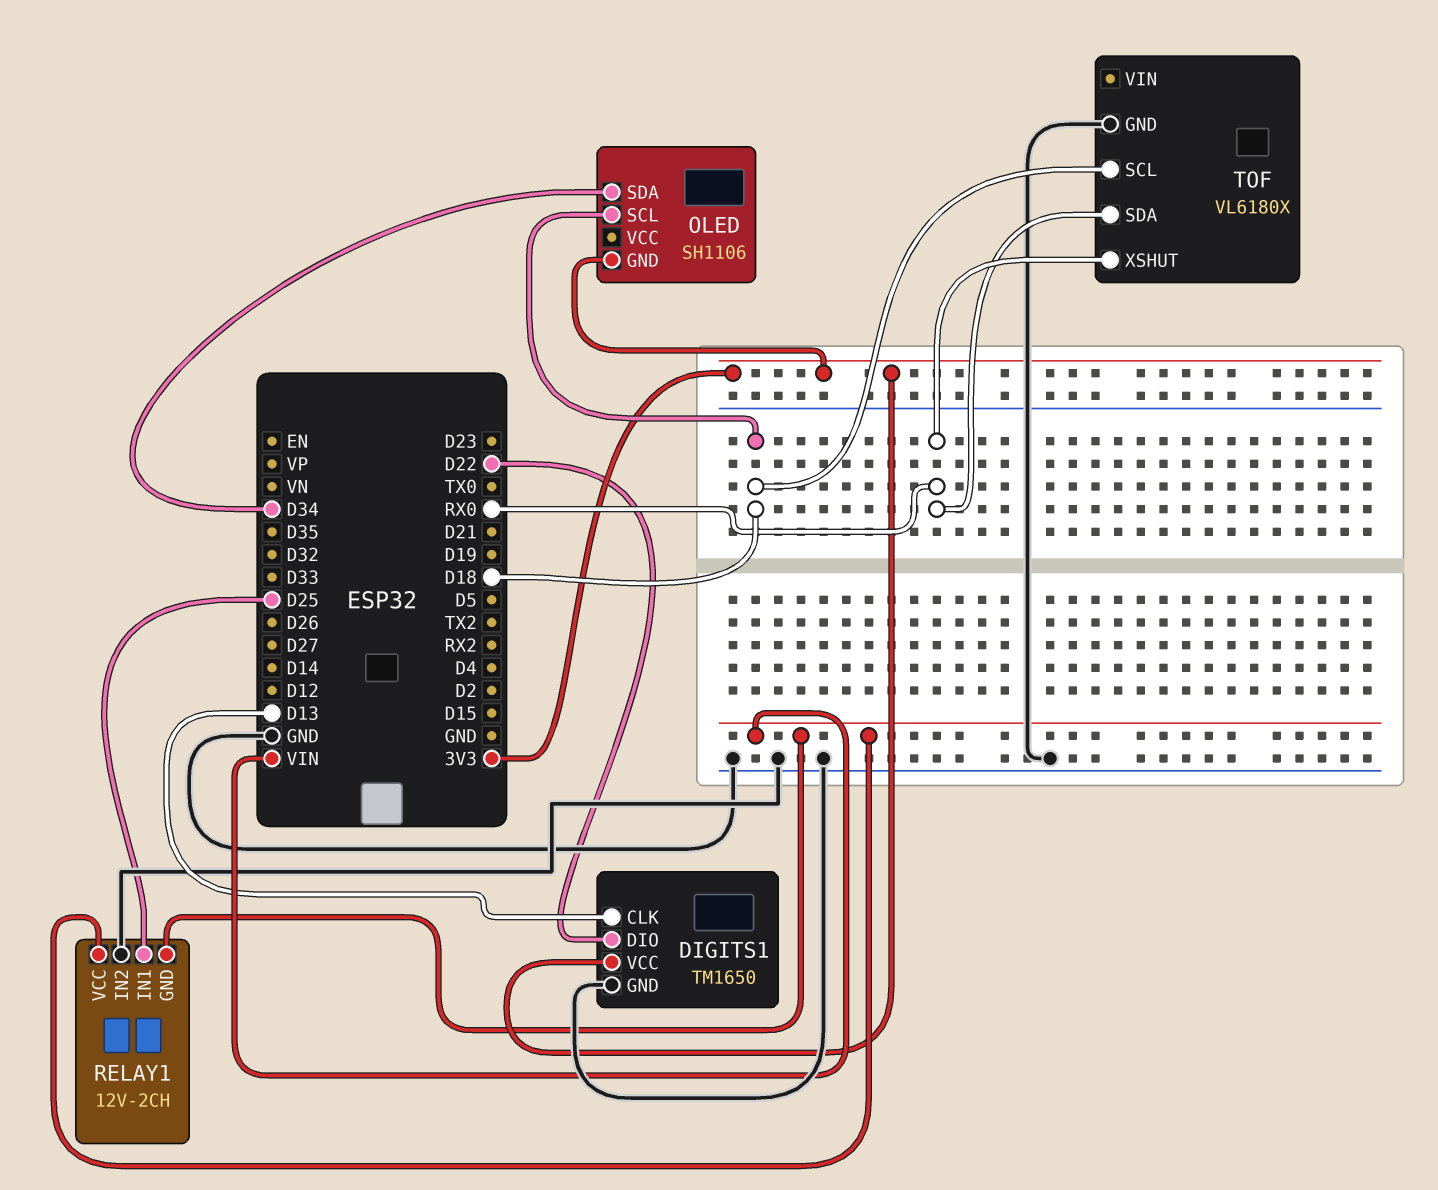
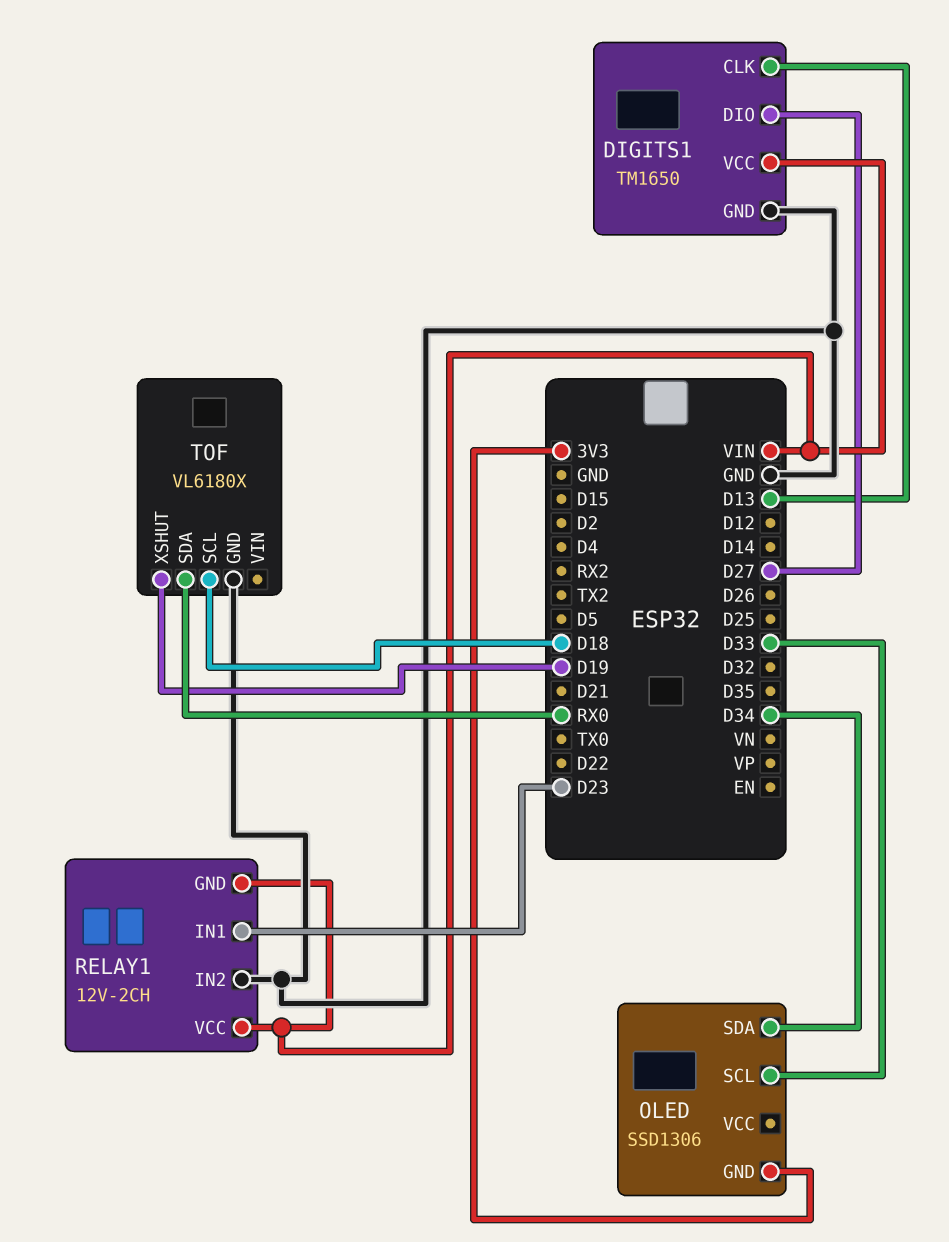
DIGITS1 pin DIO: D22 -> D27
DIGITS1 pin VCC: 3V3 -> VIN
OLED: SH1106 -> SSD1306
OLED pin SCL: D18 -> D33
RELAY1 pin IN1: D25 -> D23
TOF pin XSHUT: RX0 -> D19

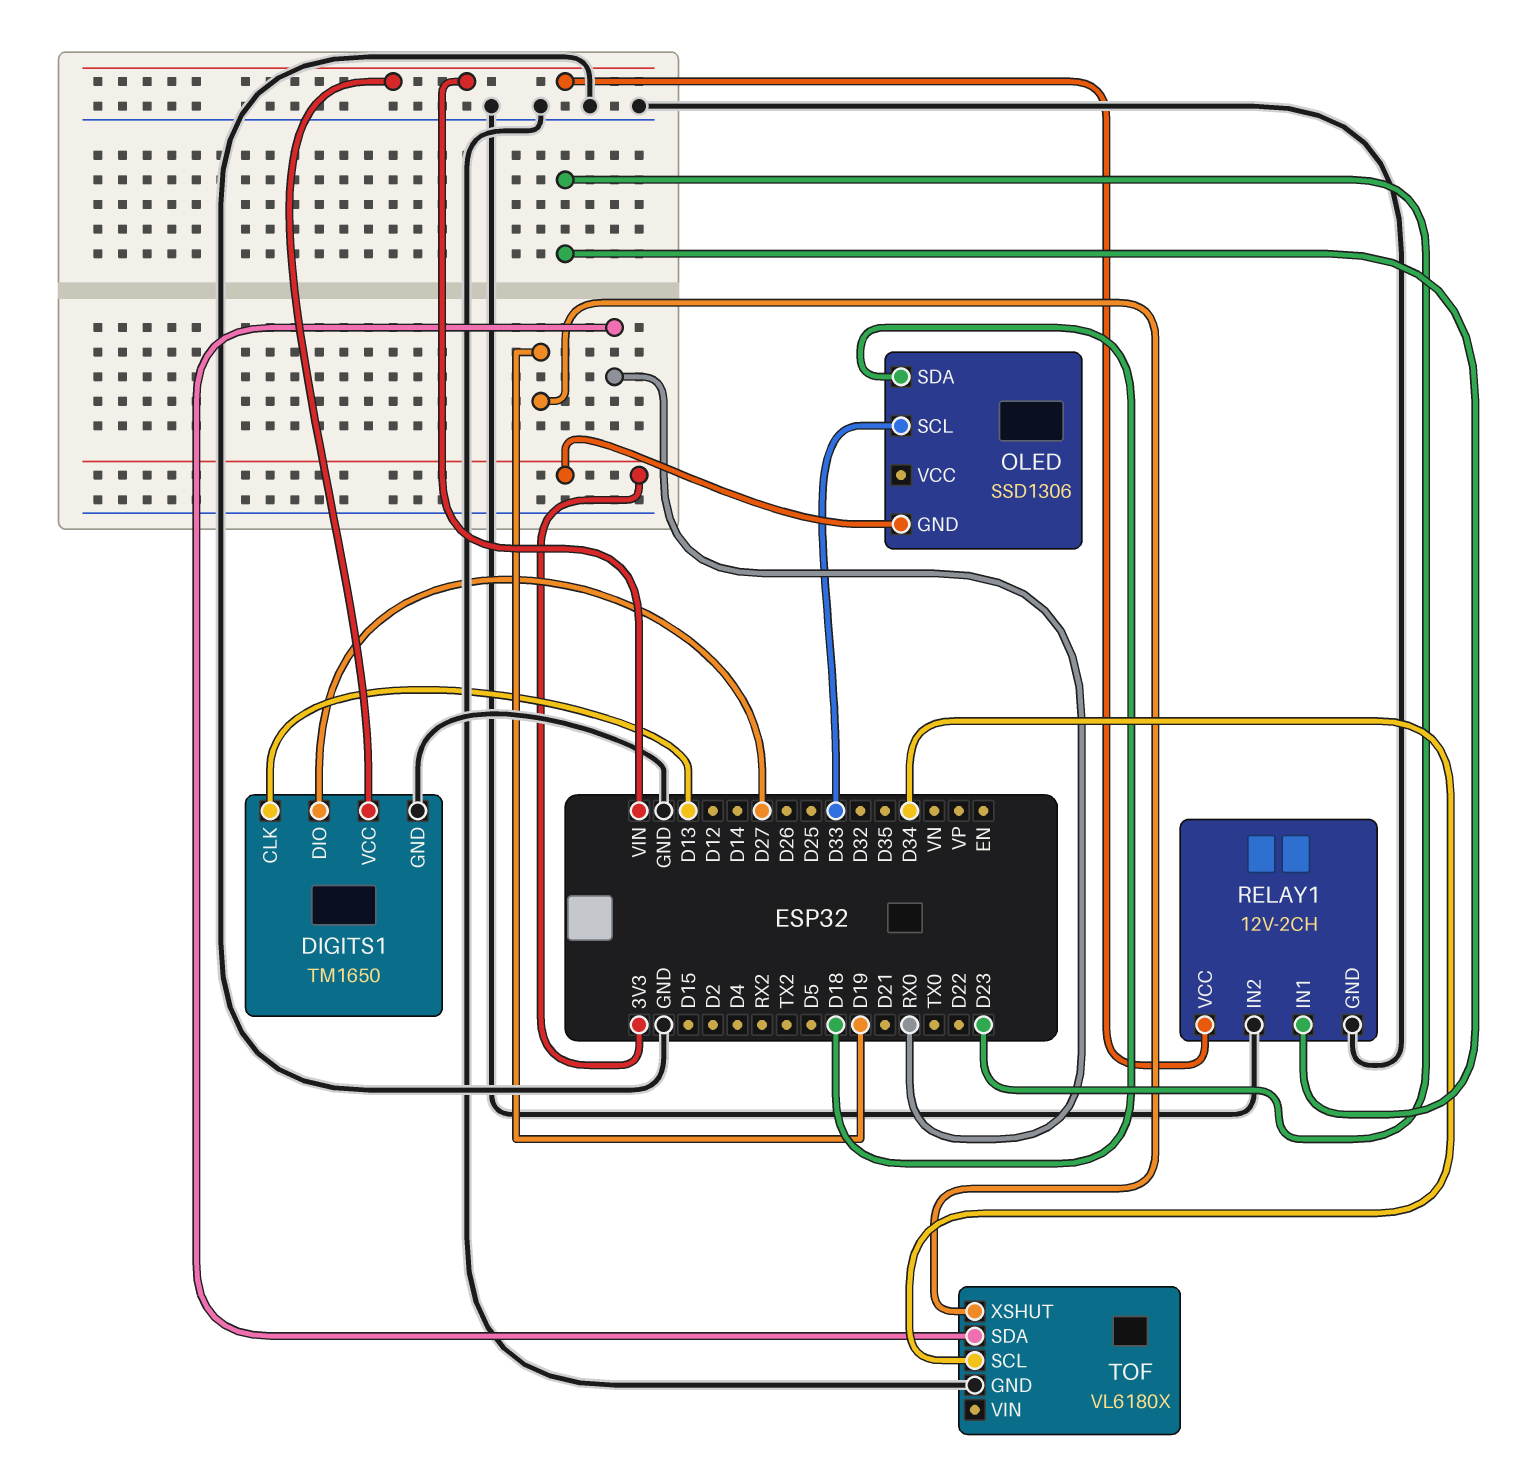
OLED pin SDA: D34 -> D18
RELAY1 pin GND: VIN -> GND
TOF pin SCL: D18 -> D34

